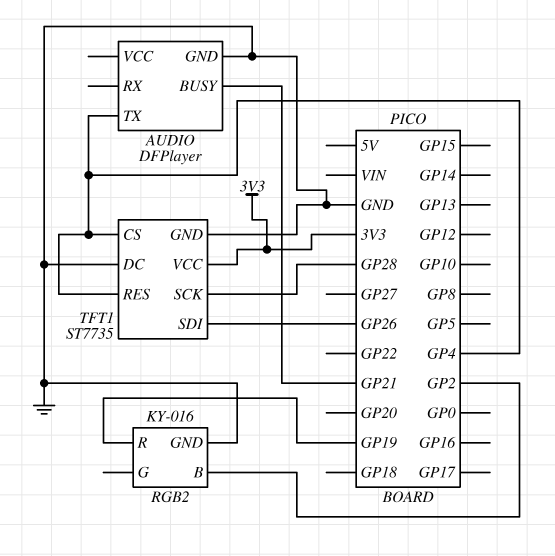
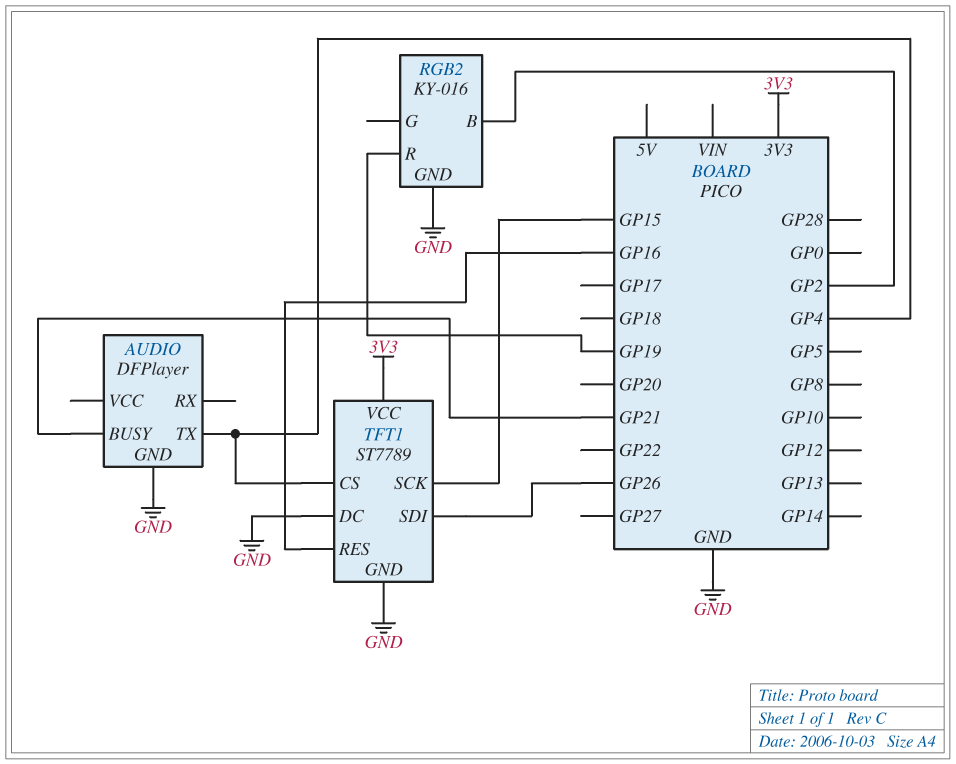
TFT1: ST7735 -> ST7789
TFT1 pin RES: GP4 -> GP16
TFT1 pin SCK: GP28 -> GP15

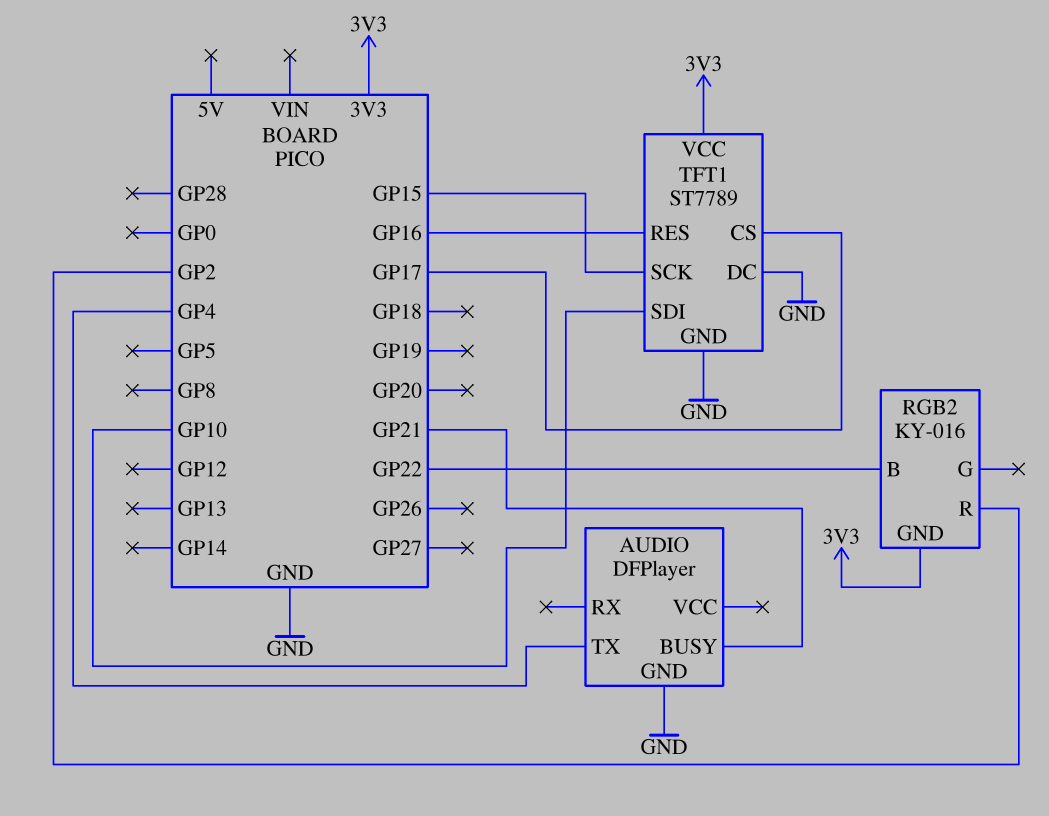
RGB2 pin B: GP2 -> GP22
RGB2 pin GND: GND -> 3V3
RGB2 pin R: GP19 -> GP2
TFT1 pin CS: GP4 -> GP17
TFT1 pin SDI: GP26 -> GP10

